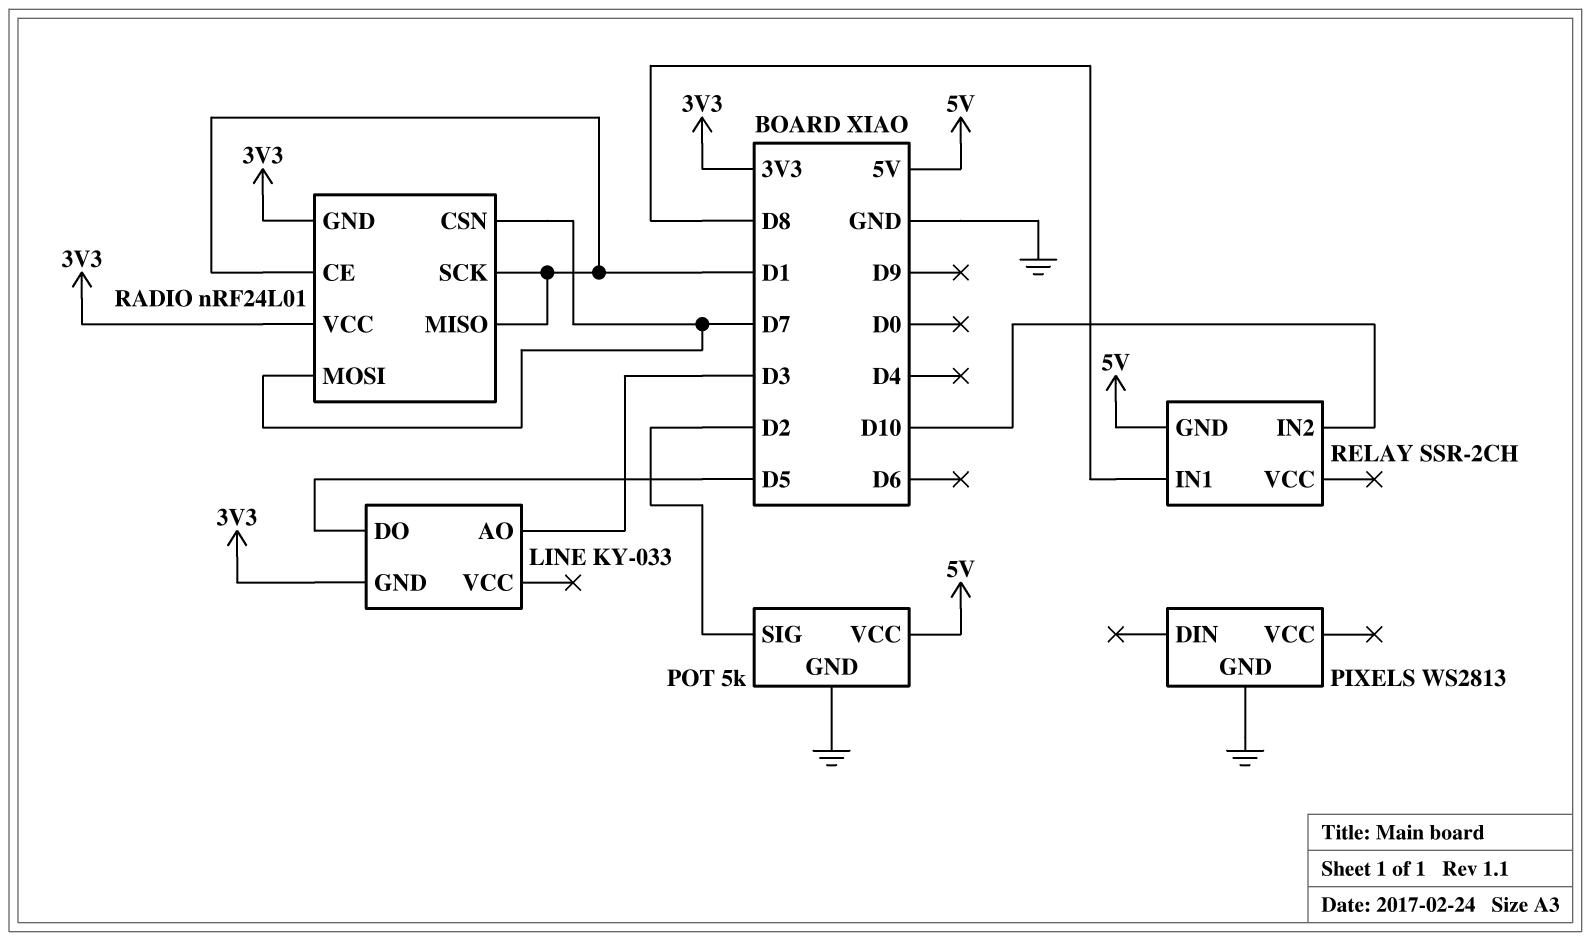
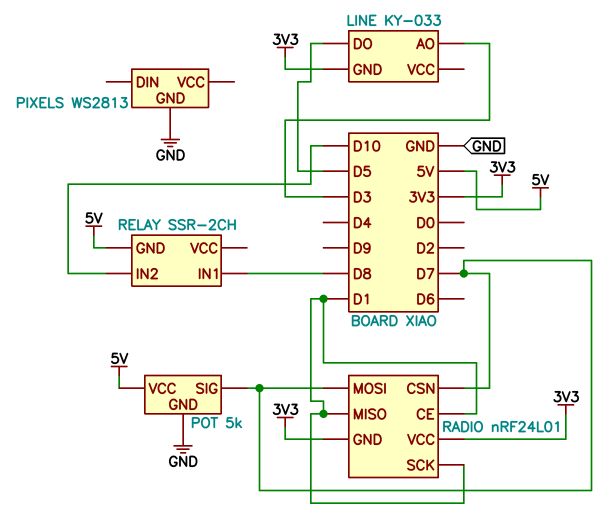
POT pin SIG: D2 -> D7

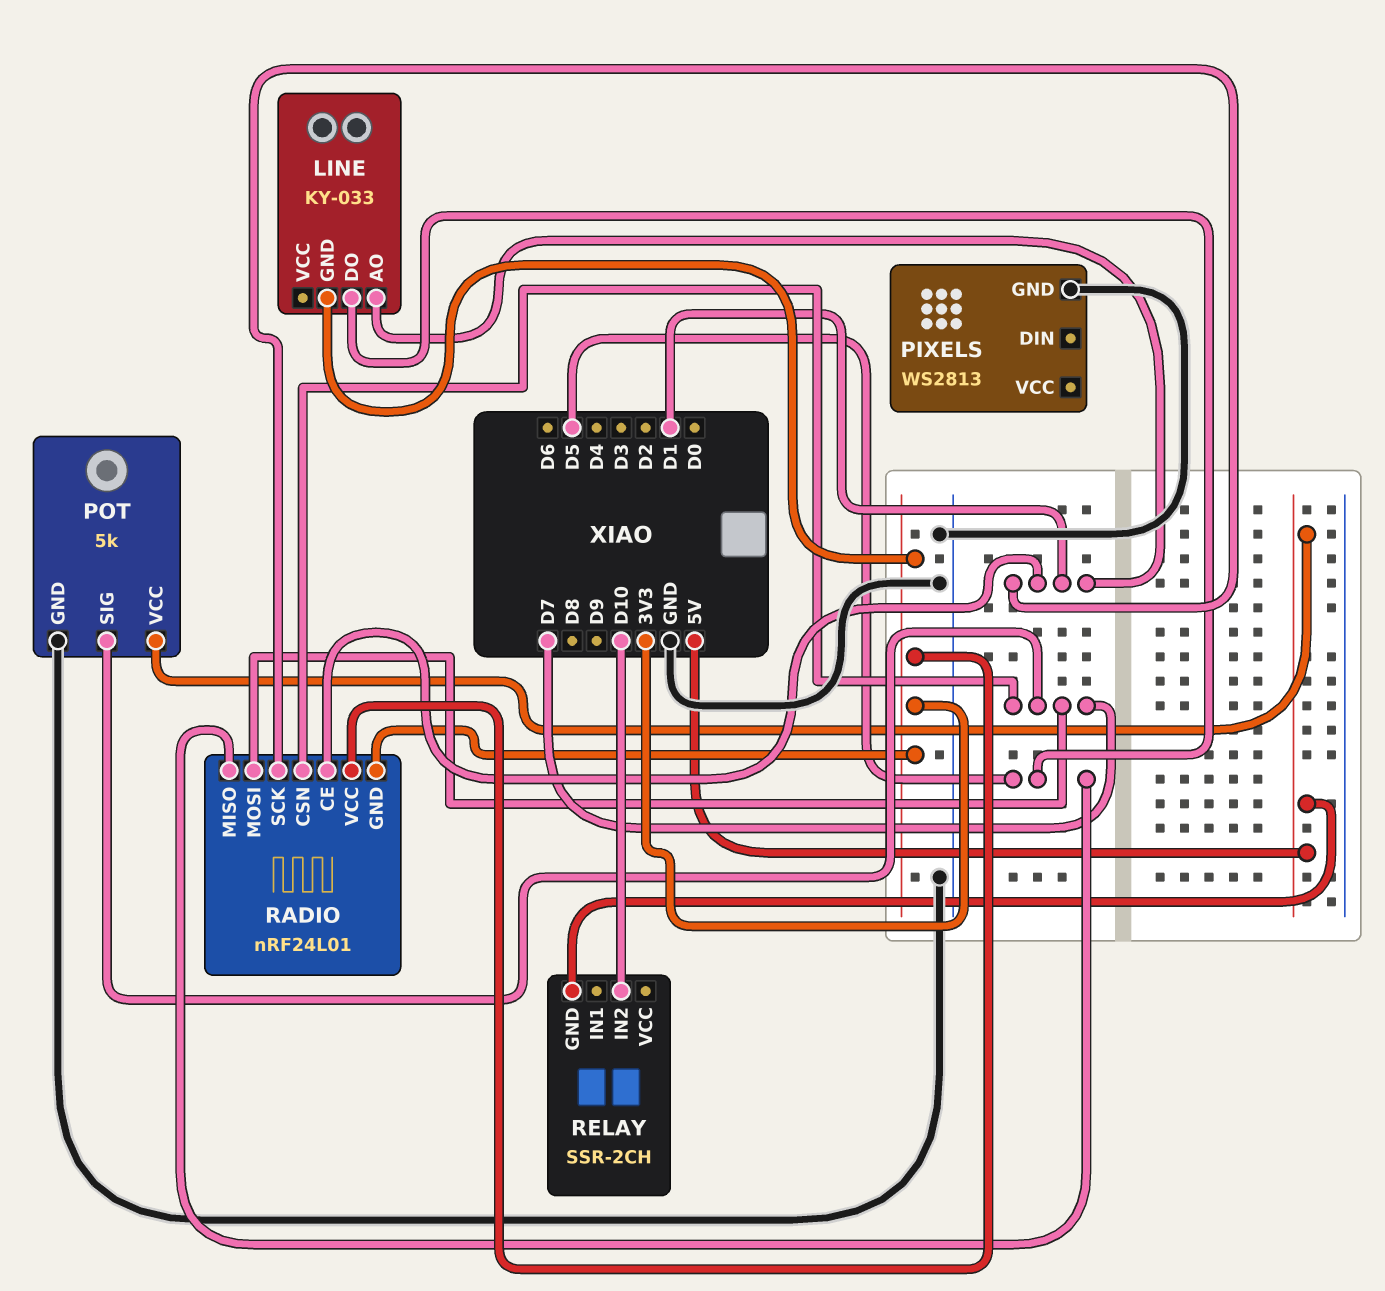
LINE pin AO: D3 -> D1
RADIO pin MISO: D1 -> D5
RELAY pin IN1: D8 -> none

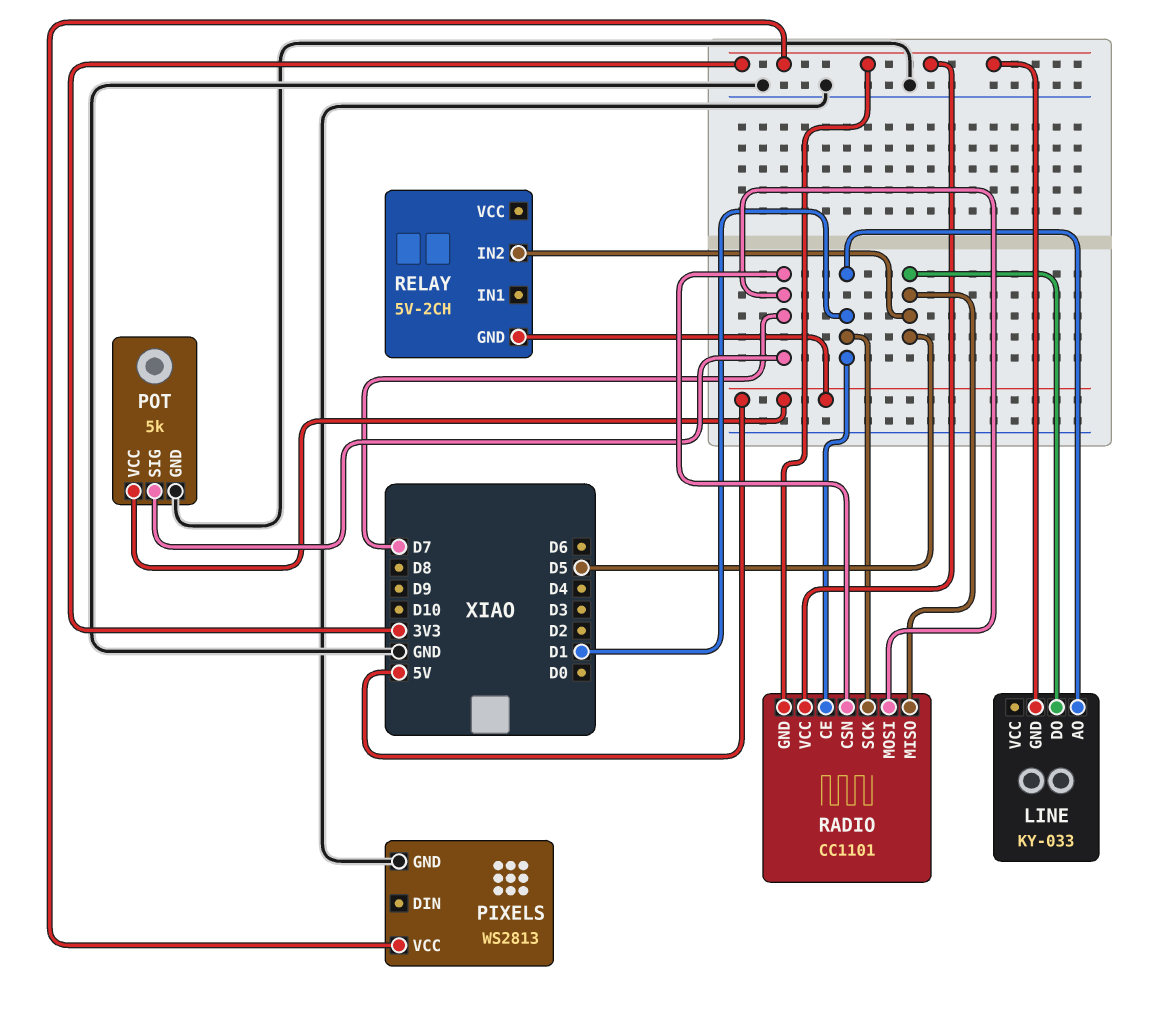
PIXELS pin VCC: none -> 3V3
RADIO: nRF24L01 -> CC1101
RELAY: SSR-2CH -> 5V-2CH
RELAY pin IN2: D10 -> D5

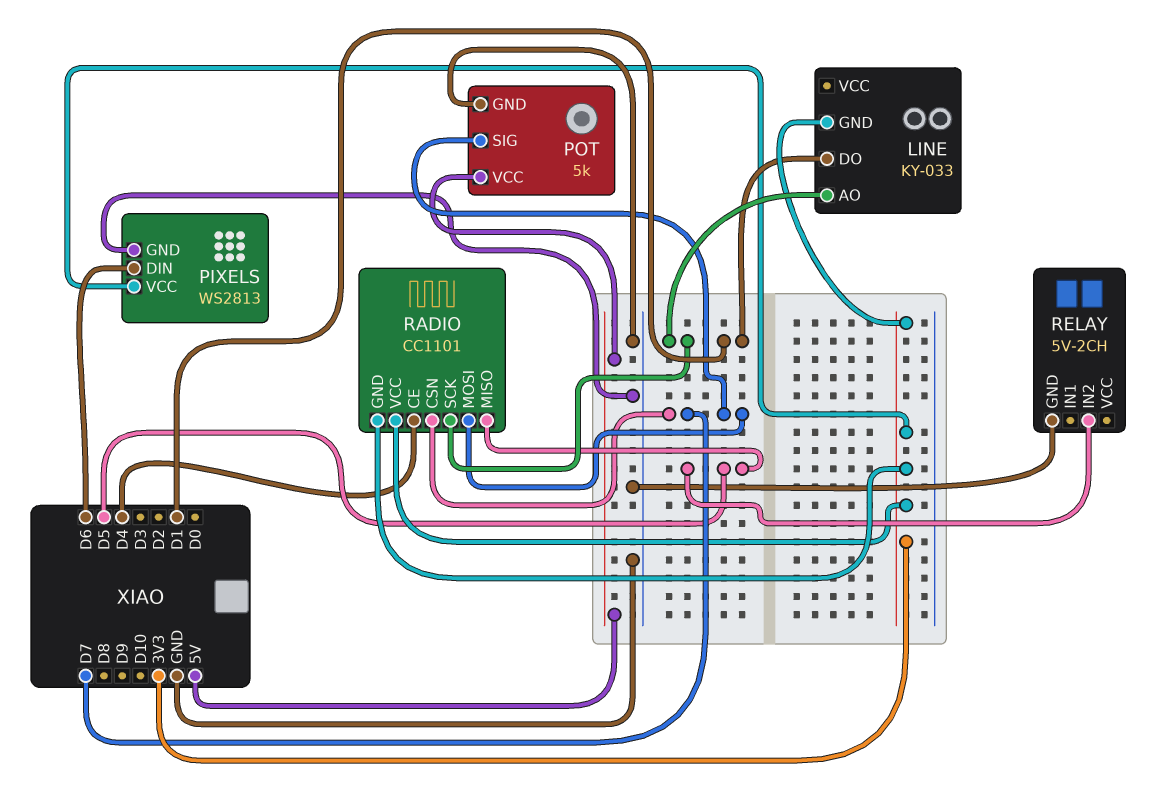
LINE pin DO: D5 -> D1
PIXELS pin DIN: none -> D6
RADIO pin CE: D1 -> D4
RELAY pin GND: 5V -> GND

